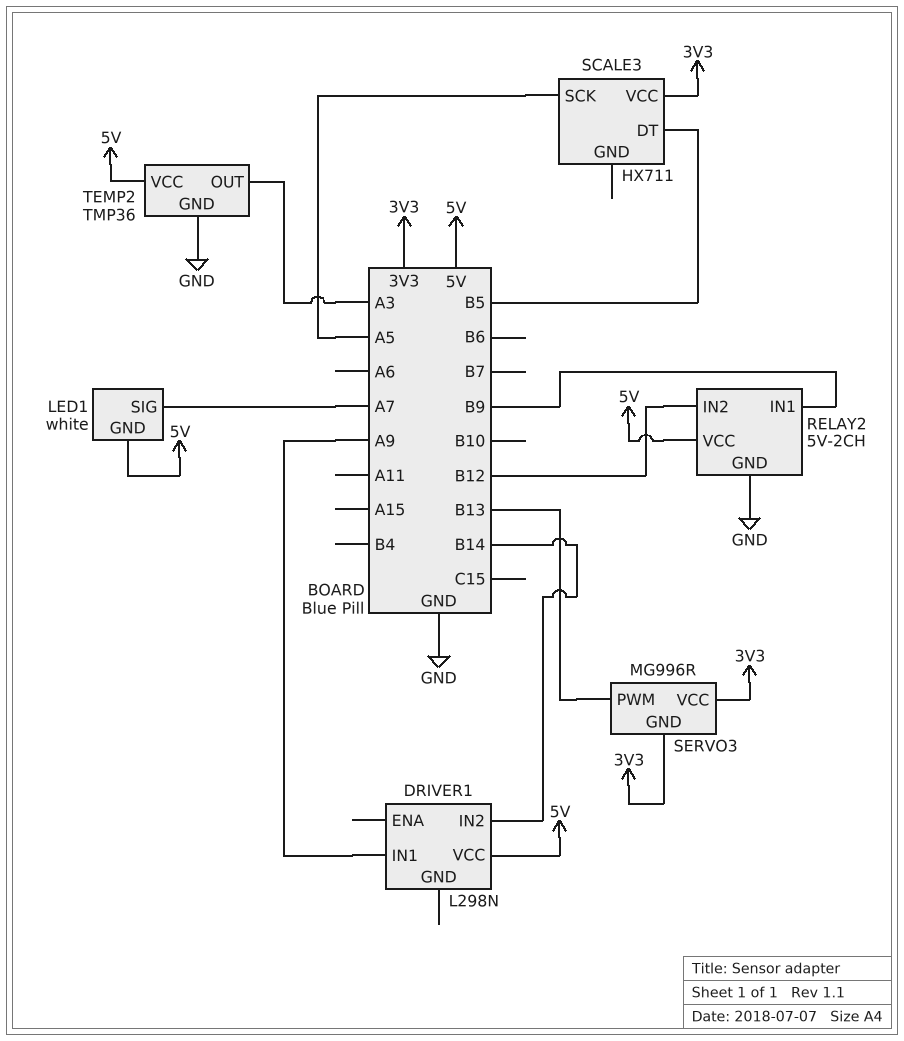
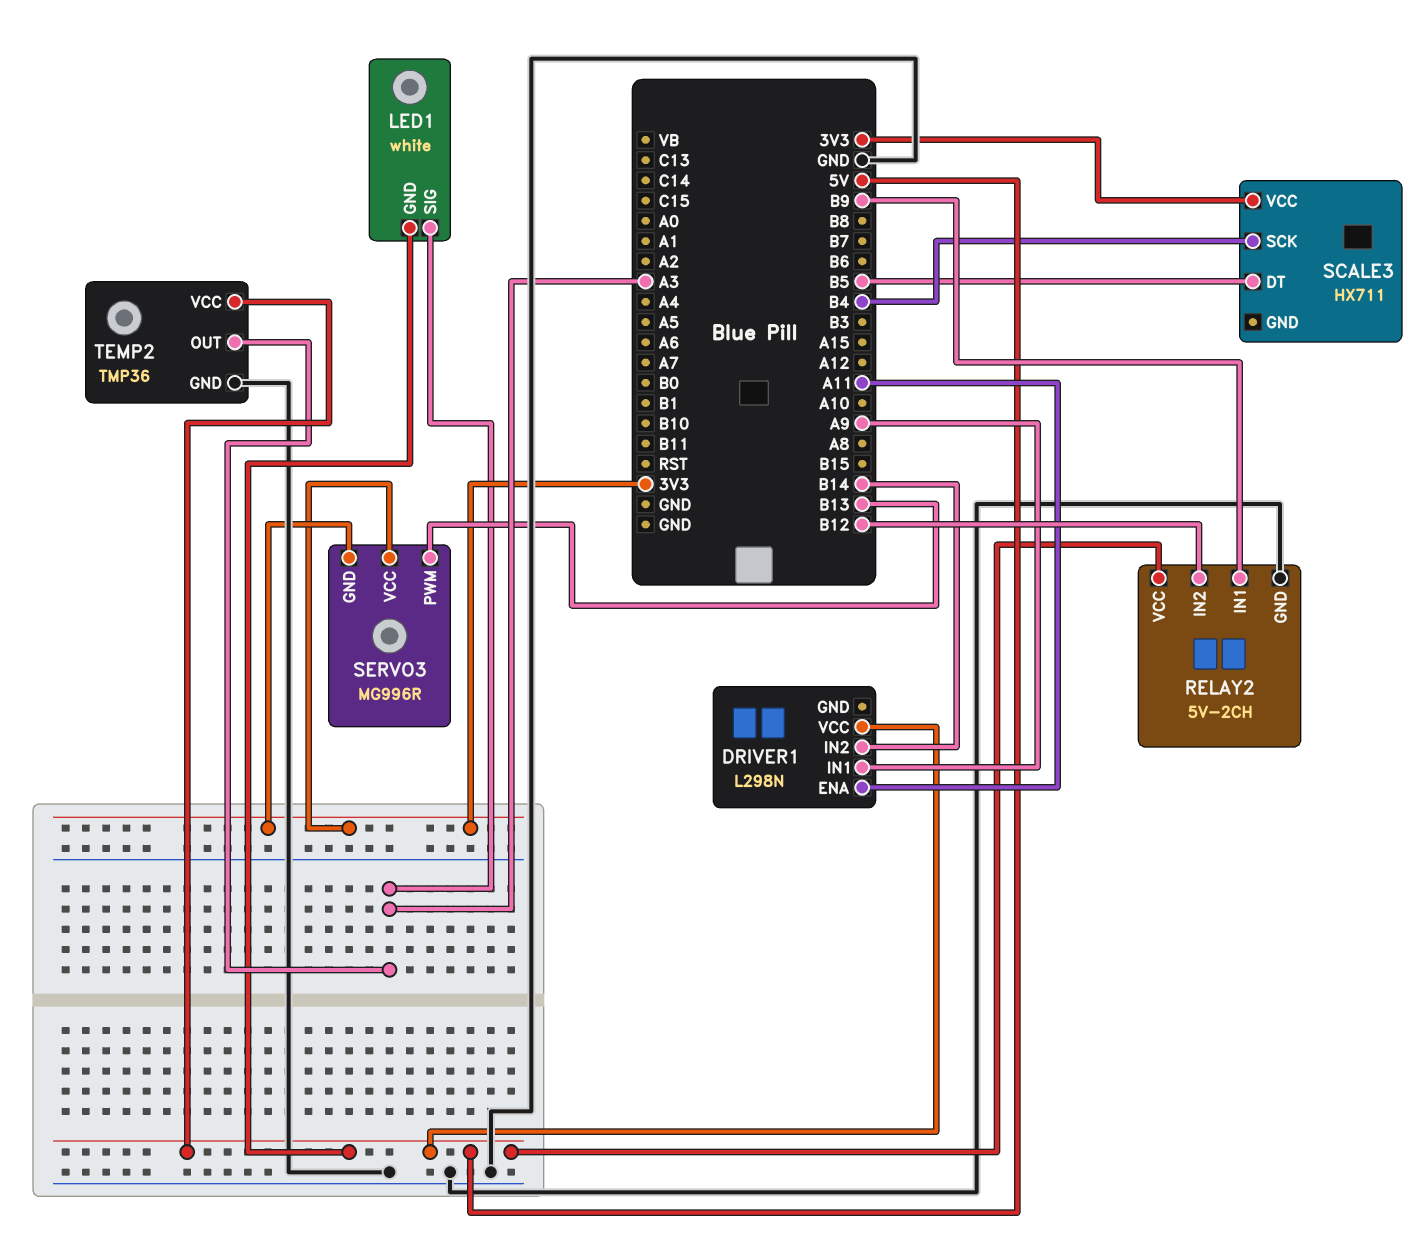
DRIVER1 pin ENA: none -> A11
LED1 pin SIG: A7 -> A3
SCALE3 pin SCK: A5 -> B4

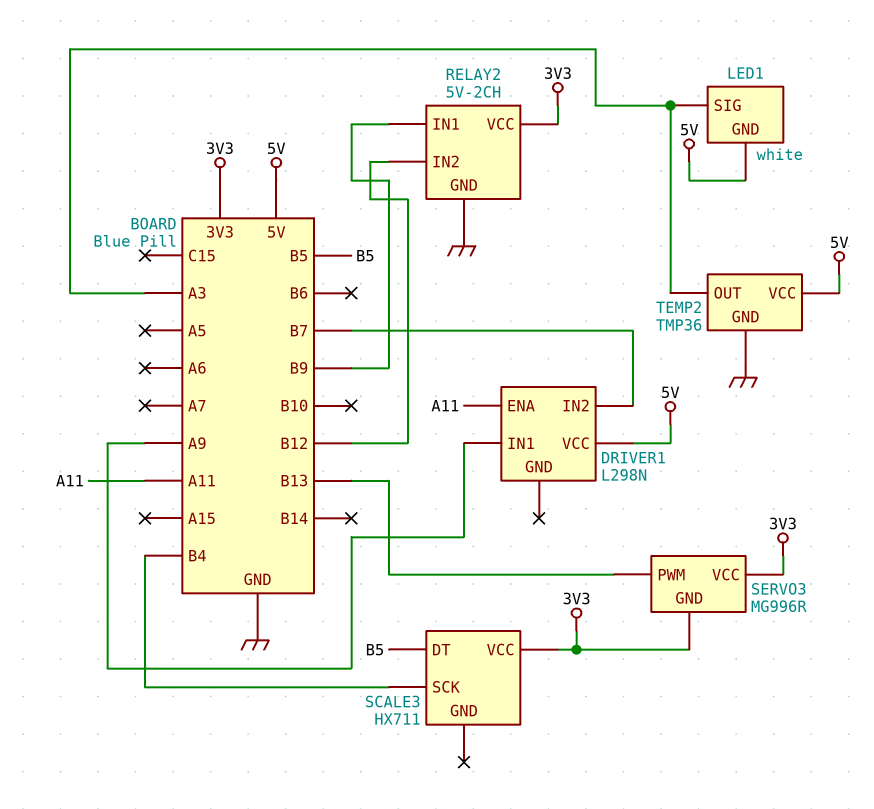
DRIVER1 pin IN2: B14 -> B7
RELAY2 pin VCC: 5V -> 3V3

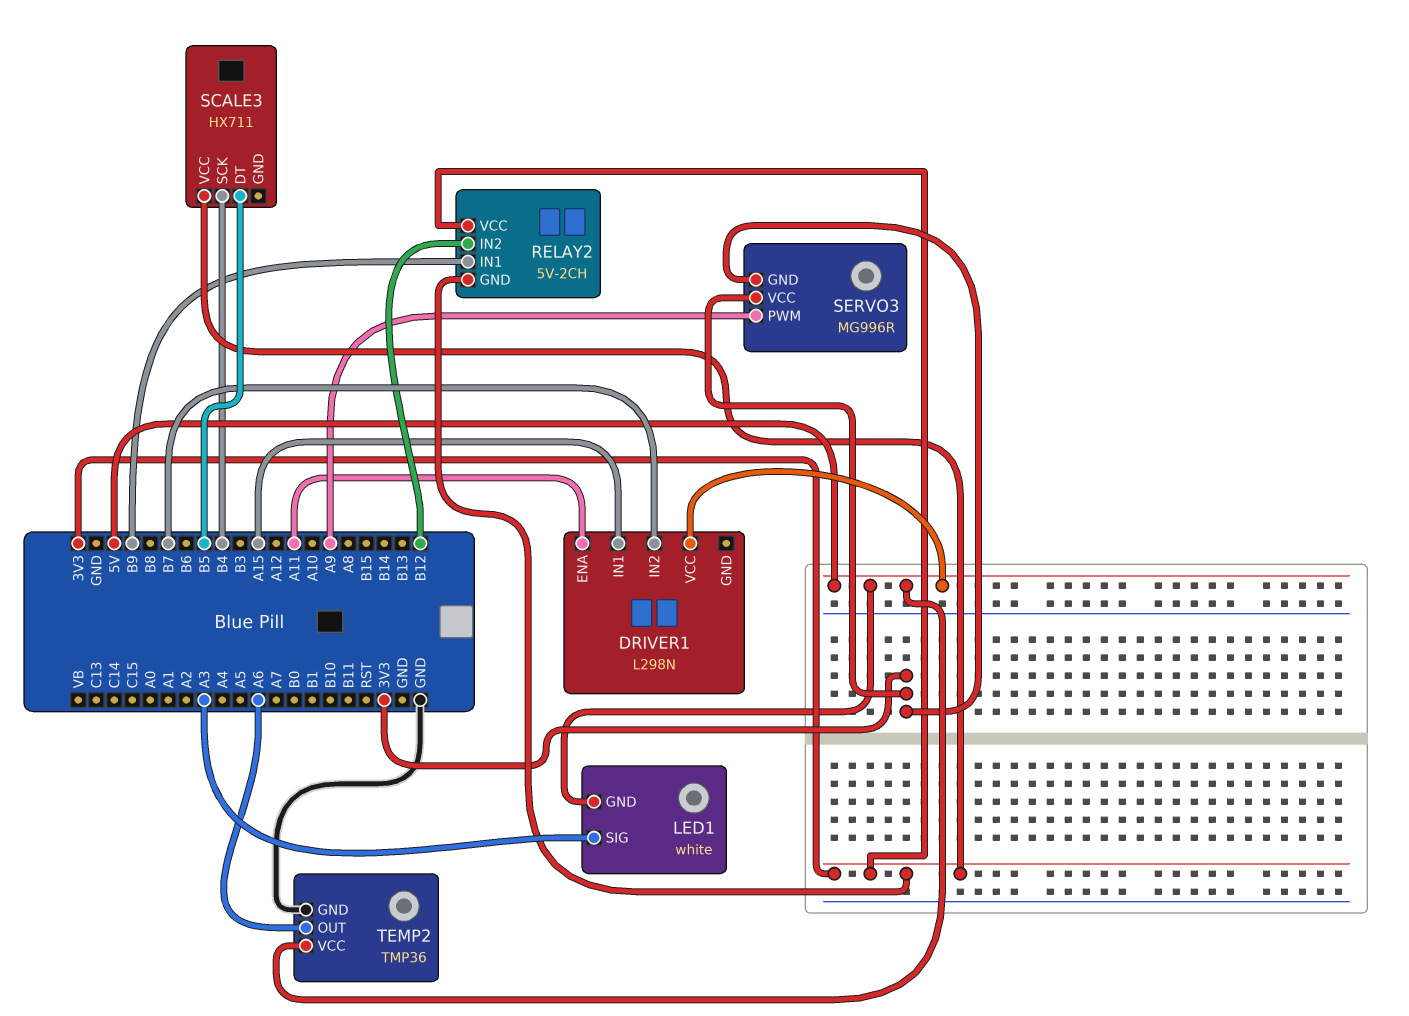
DRIVER1 pin IN1: A9 -> A15
RELAY2 pin GND: GND -> 3V3
SERVO3 pin PWM: B13 -> A9
TEMP2 pin OUT: A3 -> A6

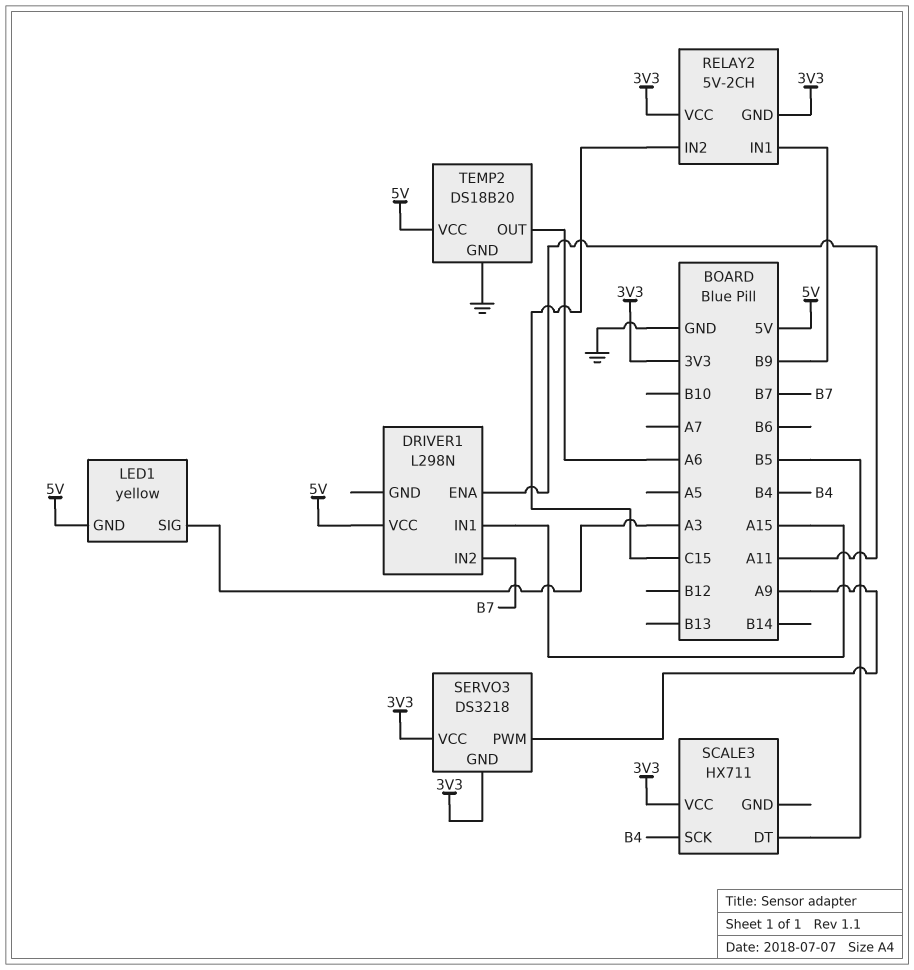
LED1: white -> yellow
RELAY2 pin IN2: B12 -> C15
SERVO3: MG996R -> DS3218
TEMP2: TMP36 -> DS18B20

